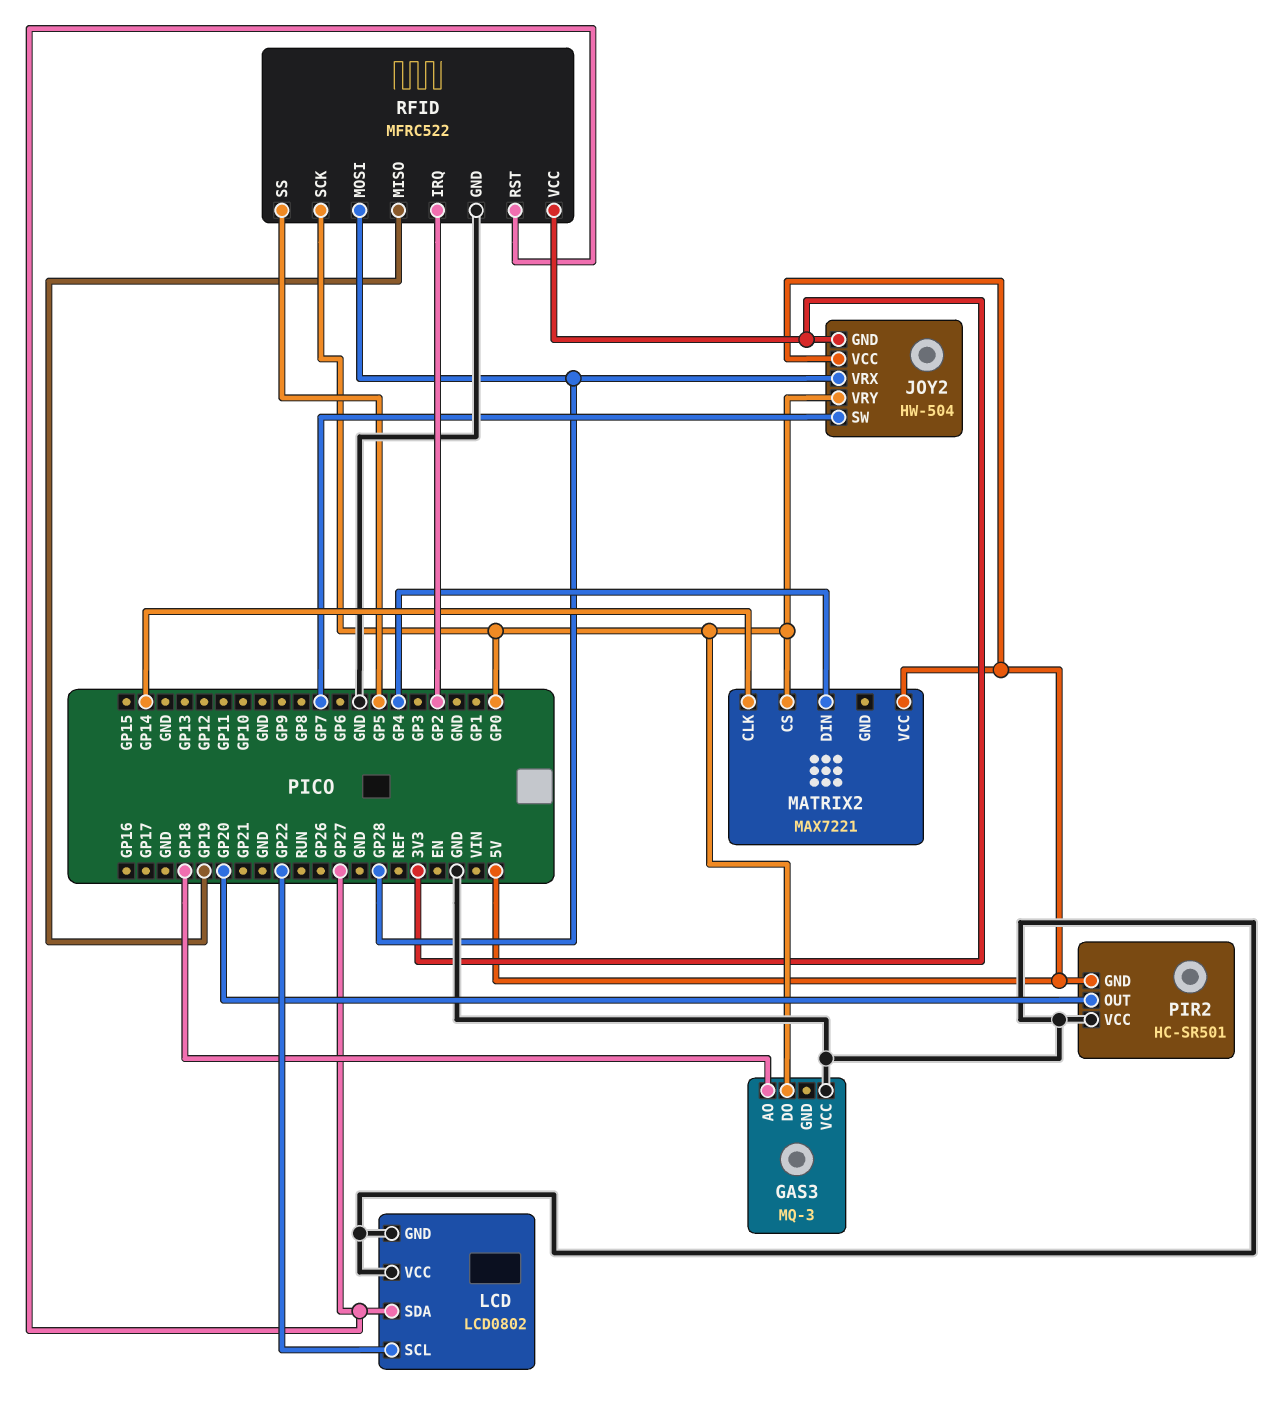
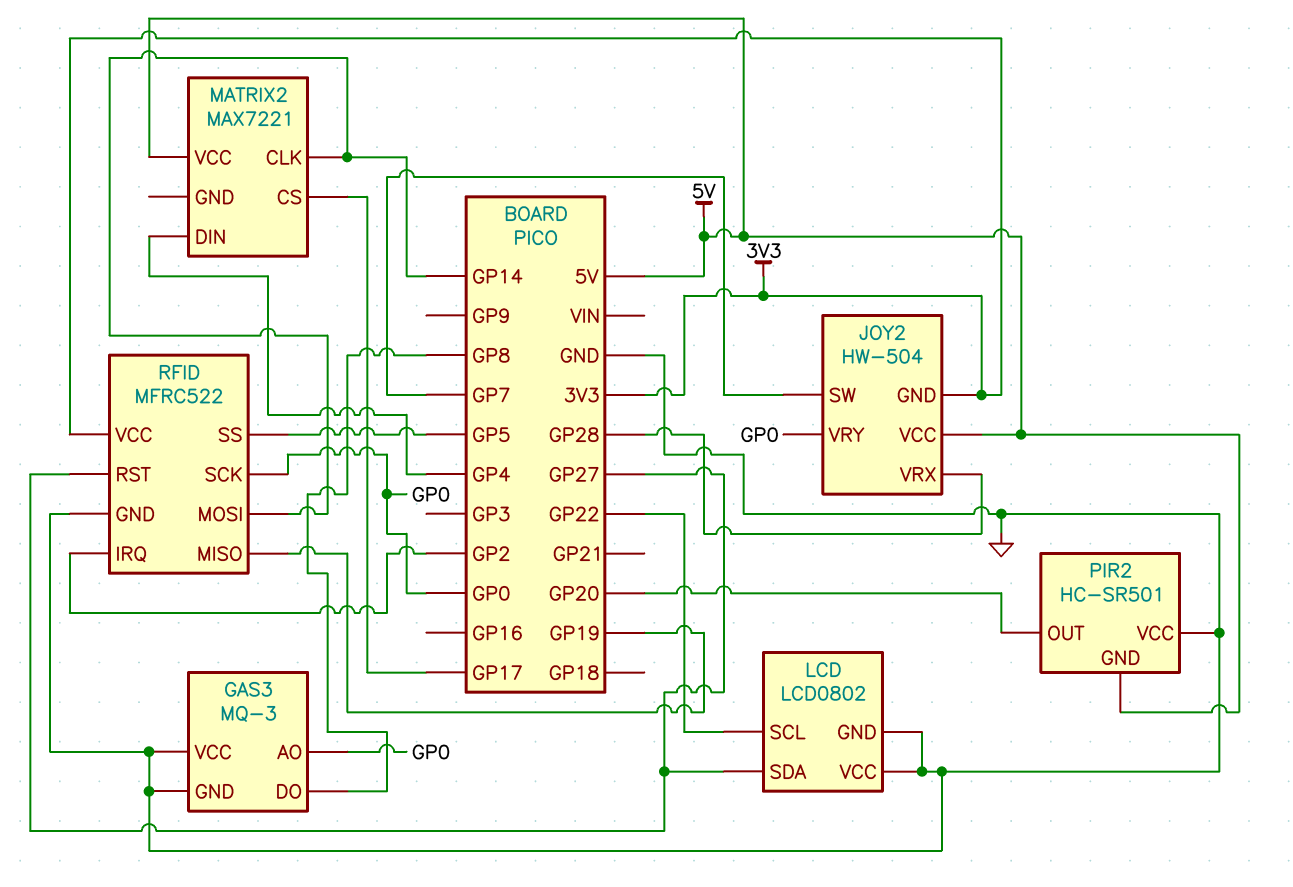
GAS3 pin AO: GP18 -> GP0
GAS3 pin DO: GP0 -> GP8
GAS3 pin GND: none -> GND
MATRIX2 pin CS: GP0 -> GP17
RFID pin MOSI: GP28 -> GP14

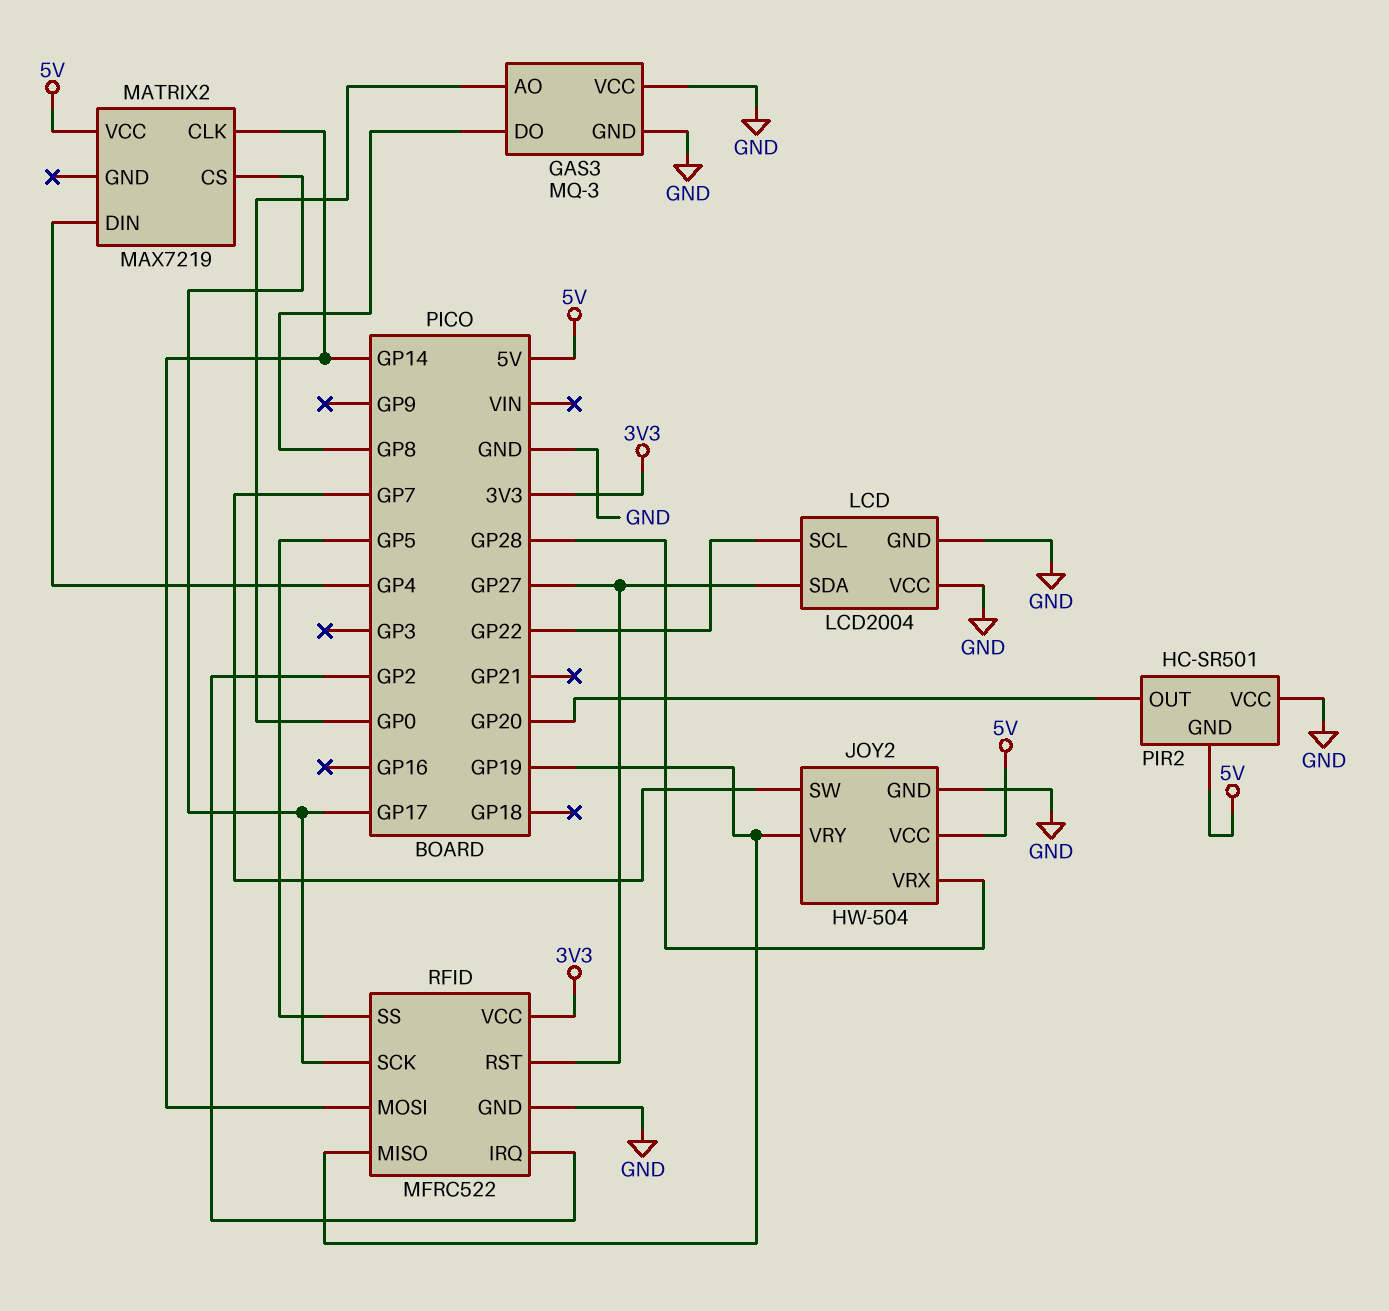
JOY2 pin GND: 3V3 -> GND
JOY2 pin VRY: GP0 -> GP19
LCD: LCD0802 -> LCD2004
MATRIX2: MAX7221 -> MAX7219
RFID pin SCK: GP0 -> GP17

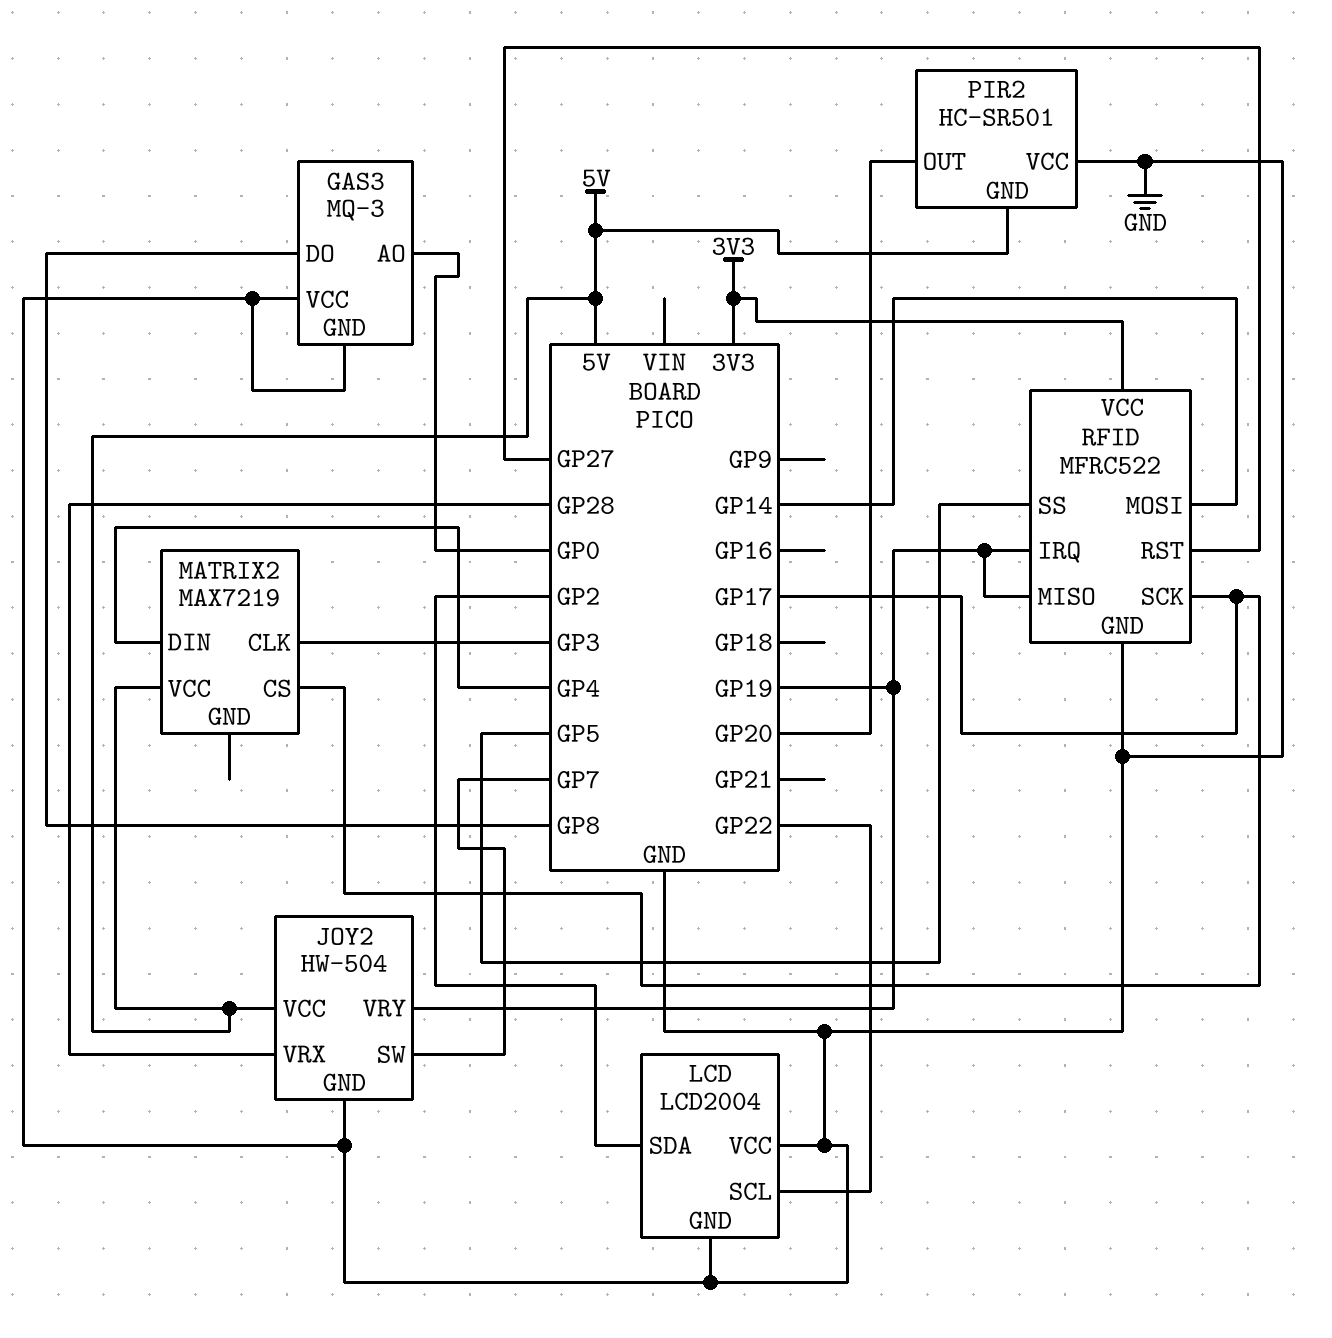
LCD pin SDA: GP27 -> GP2
MATRIX2 pin CLK: GP14 -> GP3
RFID pin IRQ: GP2 -> GP19

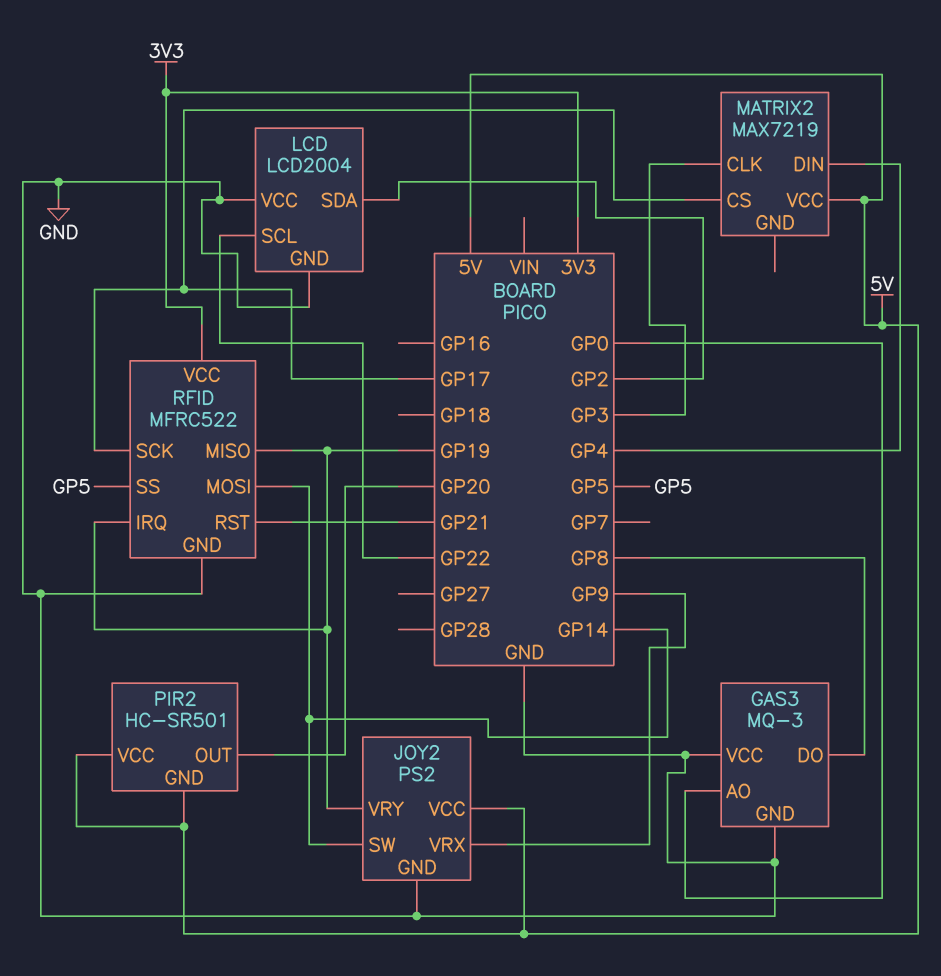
JOY2: HW-504 -> PS2
JOY2 pin SW: GP7 -> GP14
JOY2 pin VRX: GP28 -> GP9
PIR2 pin VCC: GND -> 5V
RFID pin RST: GP27 -> GP21

